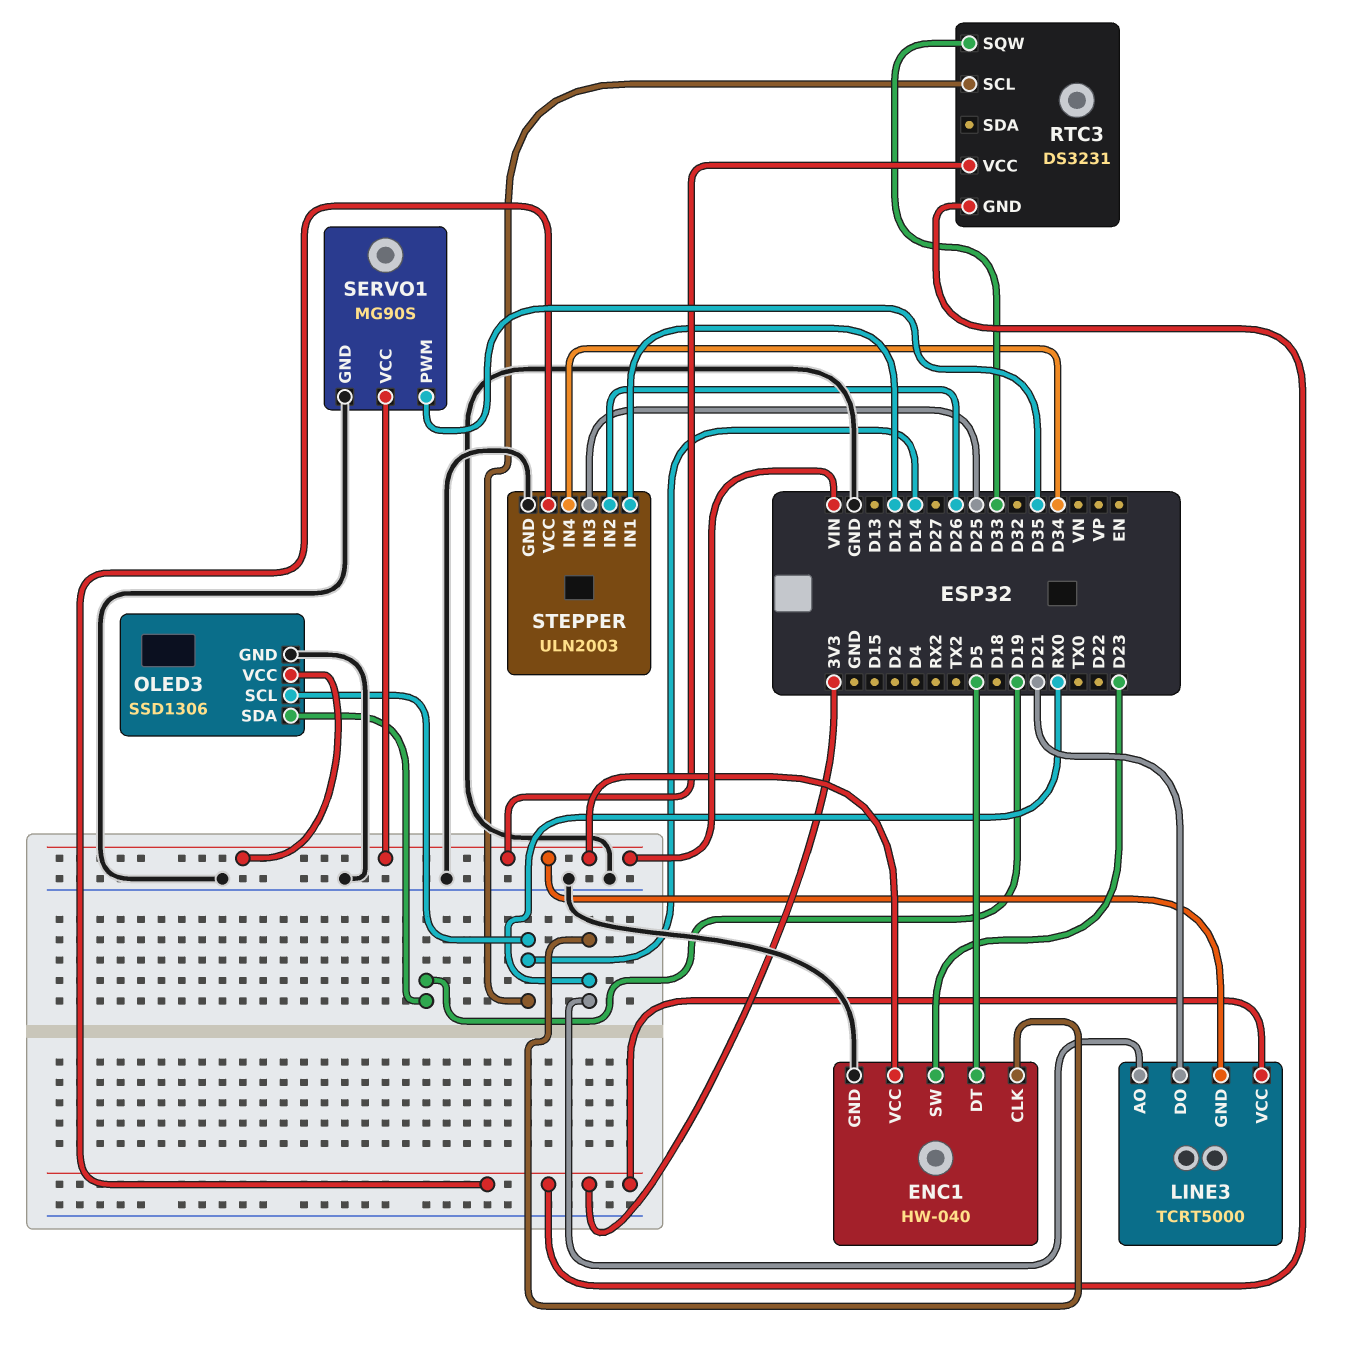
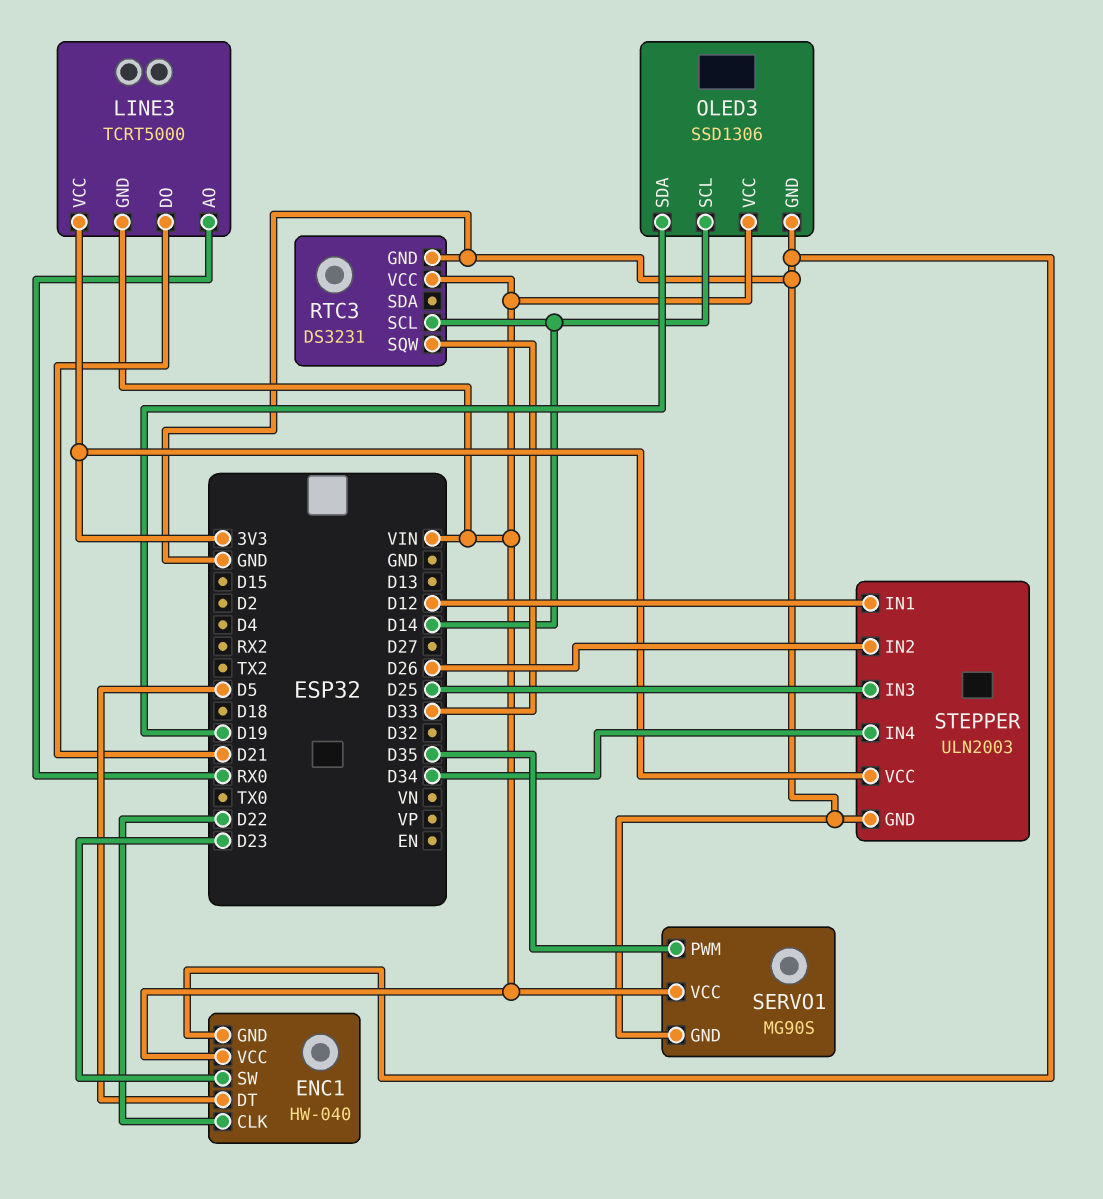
ENC1 pin CLK: RX0 -> D22
RTC3 pin GND: 3V3 -> GND

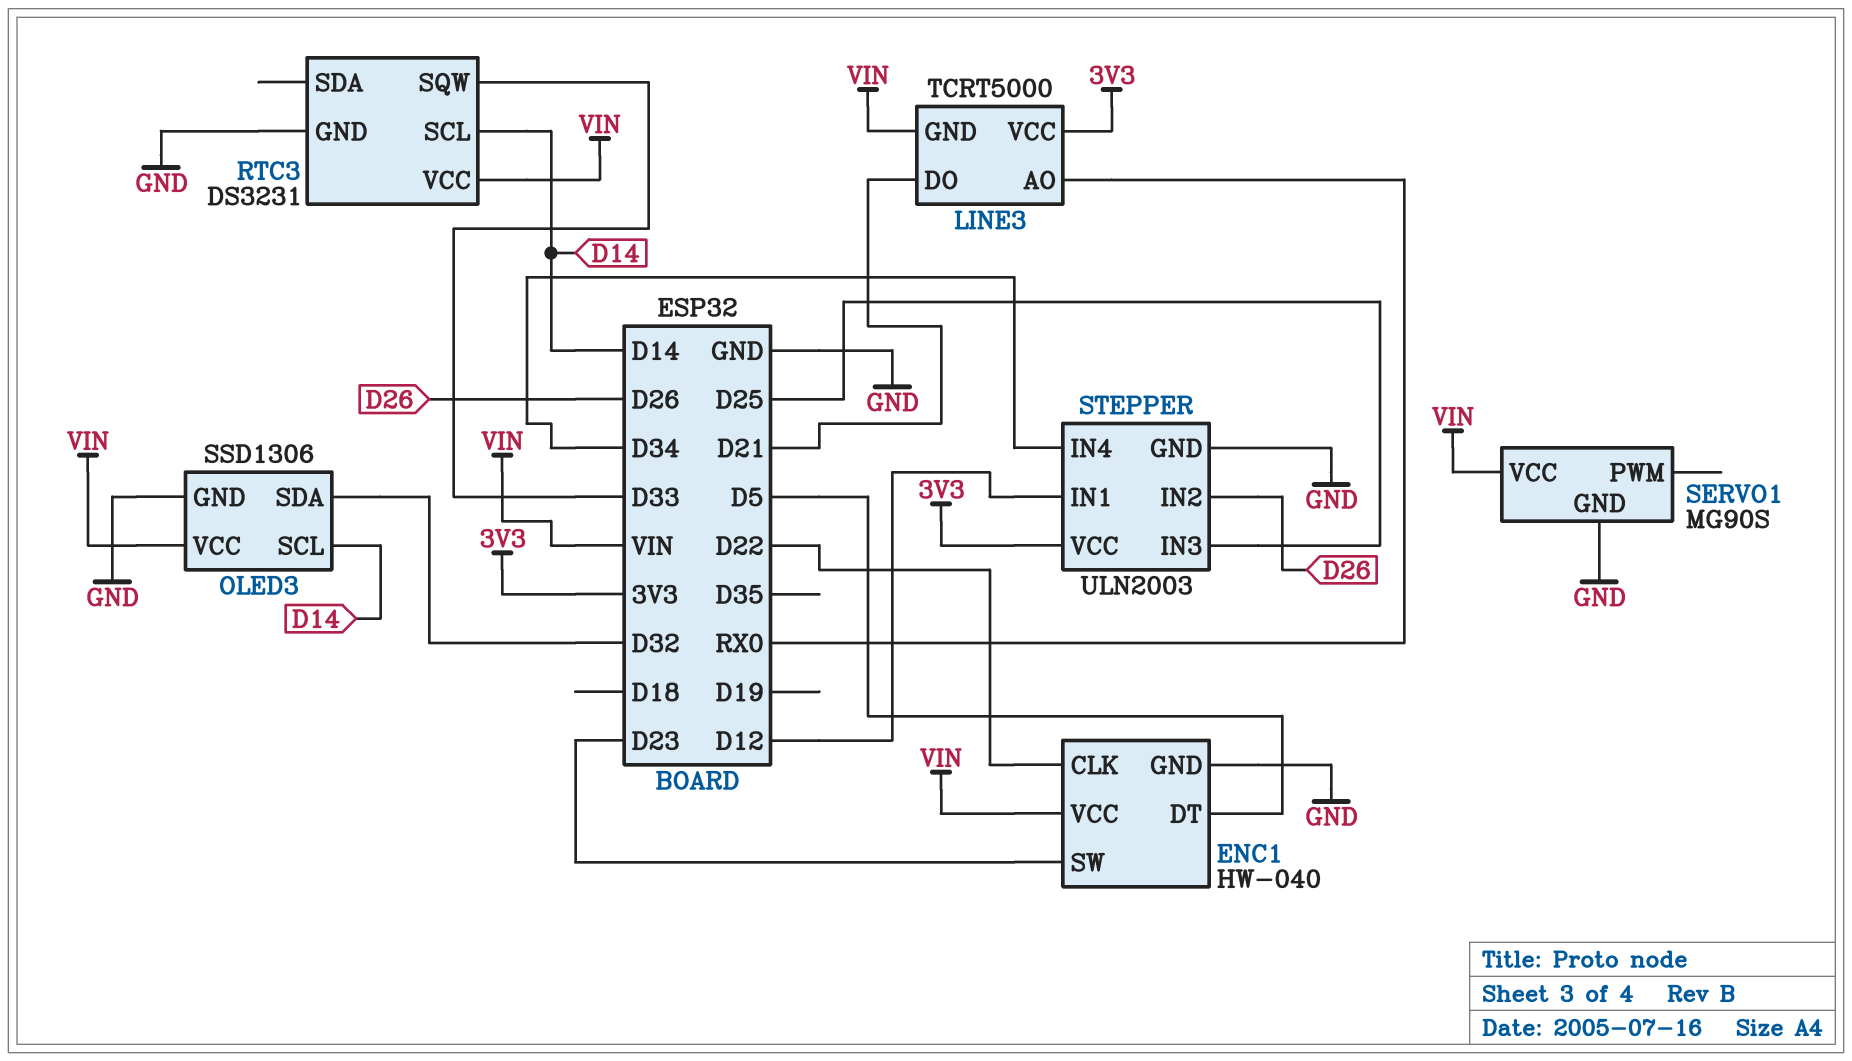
OLED3 pin SDA: D19 -> D32
SERVO1 pin PWM: D35 -> none

